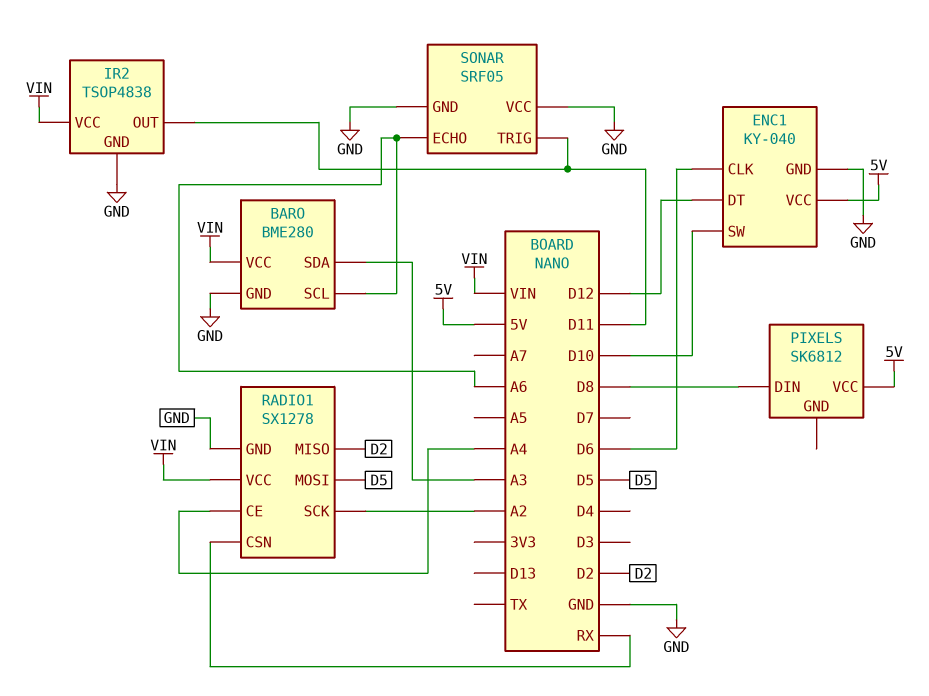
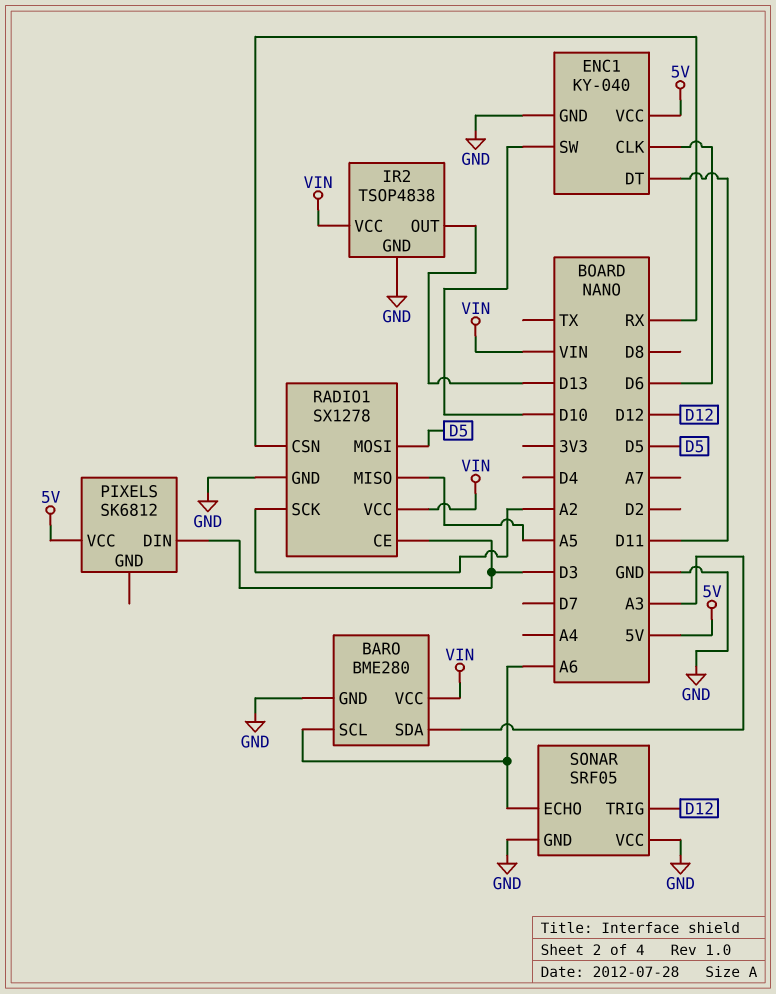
ENC1 pin DT: D12 -> D11
IR2 pin OUT: D11 -> D13
PIXELS pin DIN: D8 -> D3
RADIO1 pin CE: A4 -> D3
RADIO1 pin MISO: D2 -> A5
SONAR pin TRIG: D11 -> D12

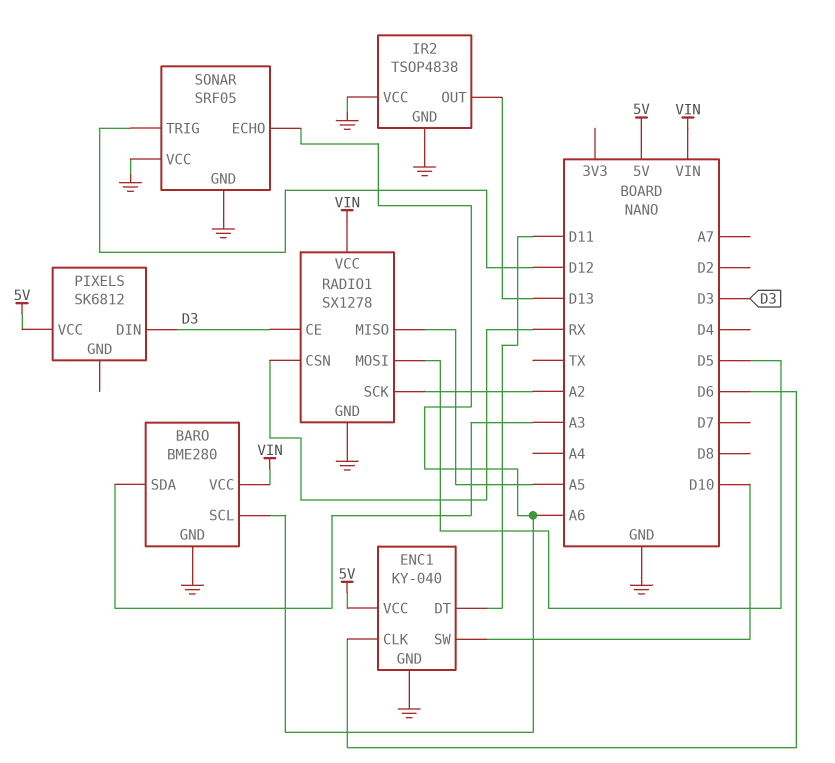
IR2 pin VCC: VIN -> GND

